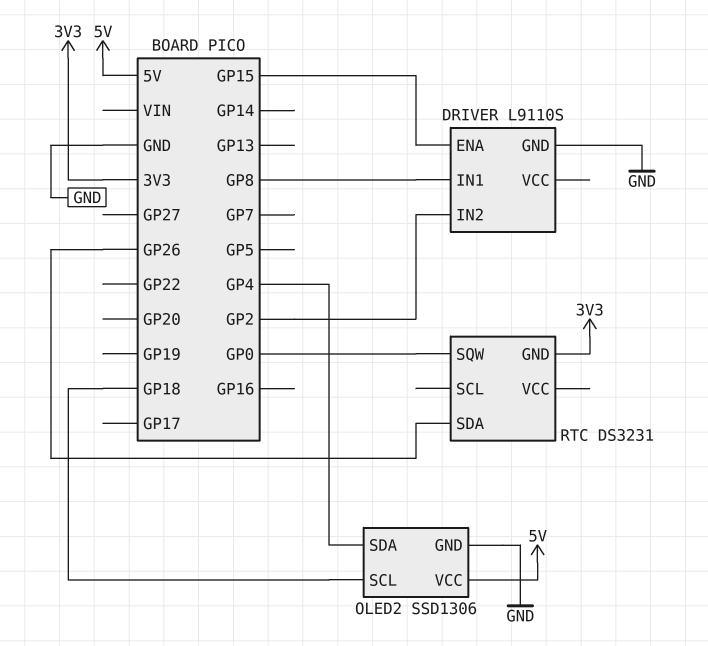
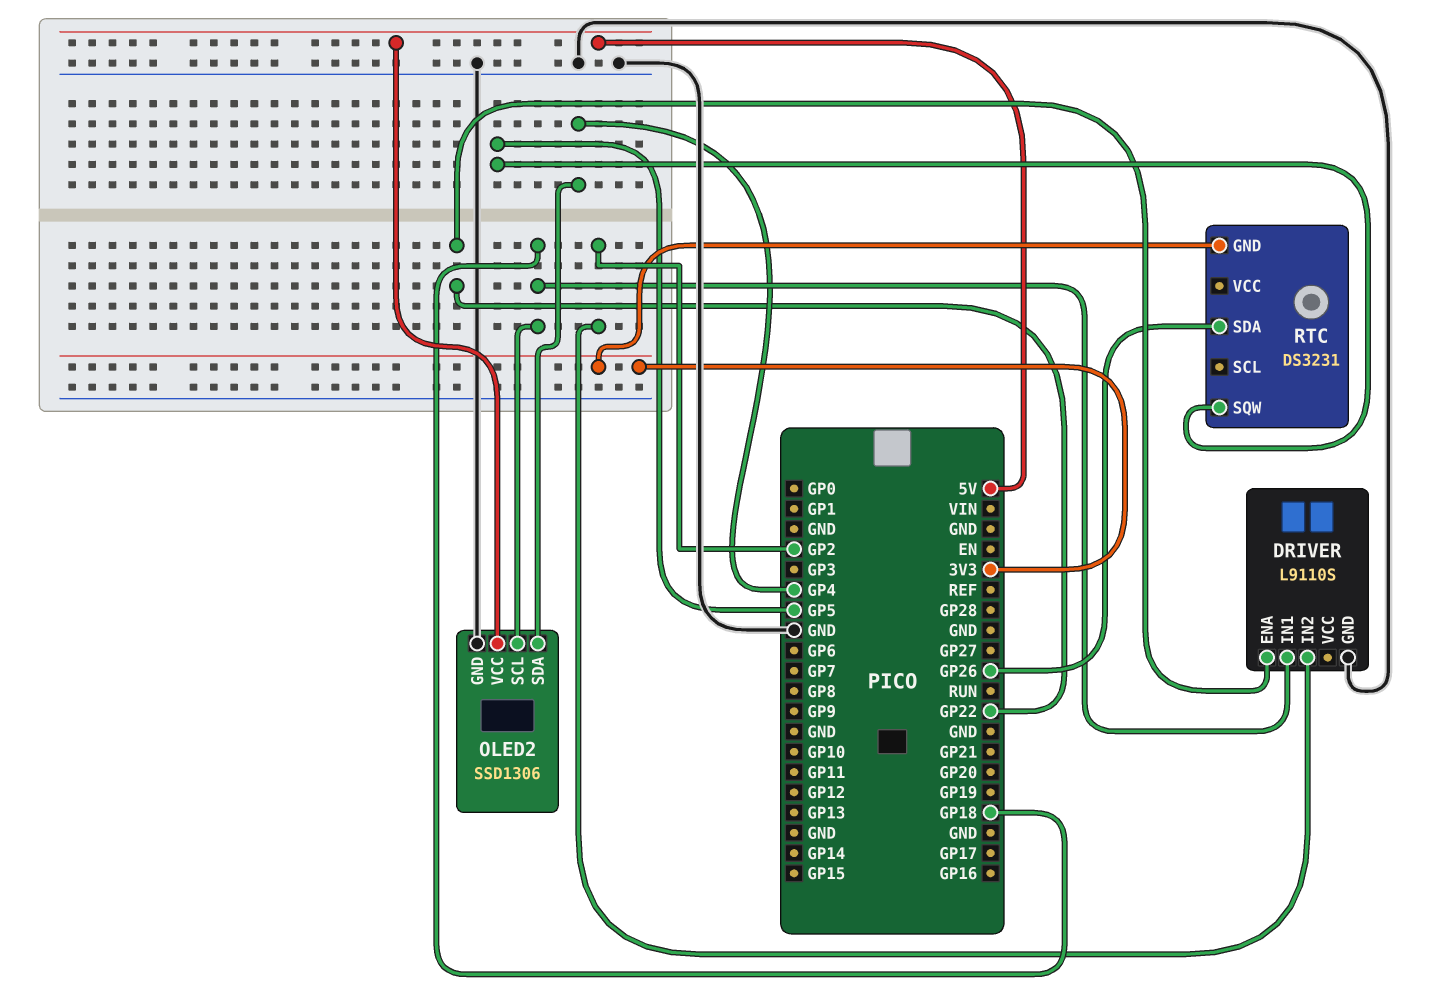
DRIVER pin ENA: GP15 -> GP22
DRIVER pin IN1: GP8 -> GP18
RTC pin SQW: GP0 -> GP5

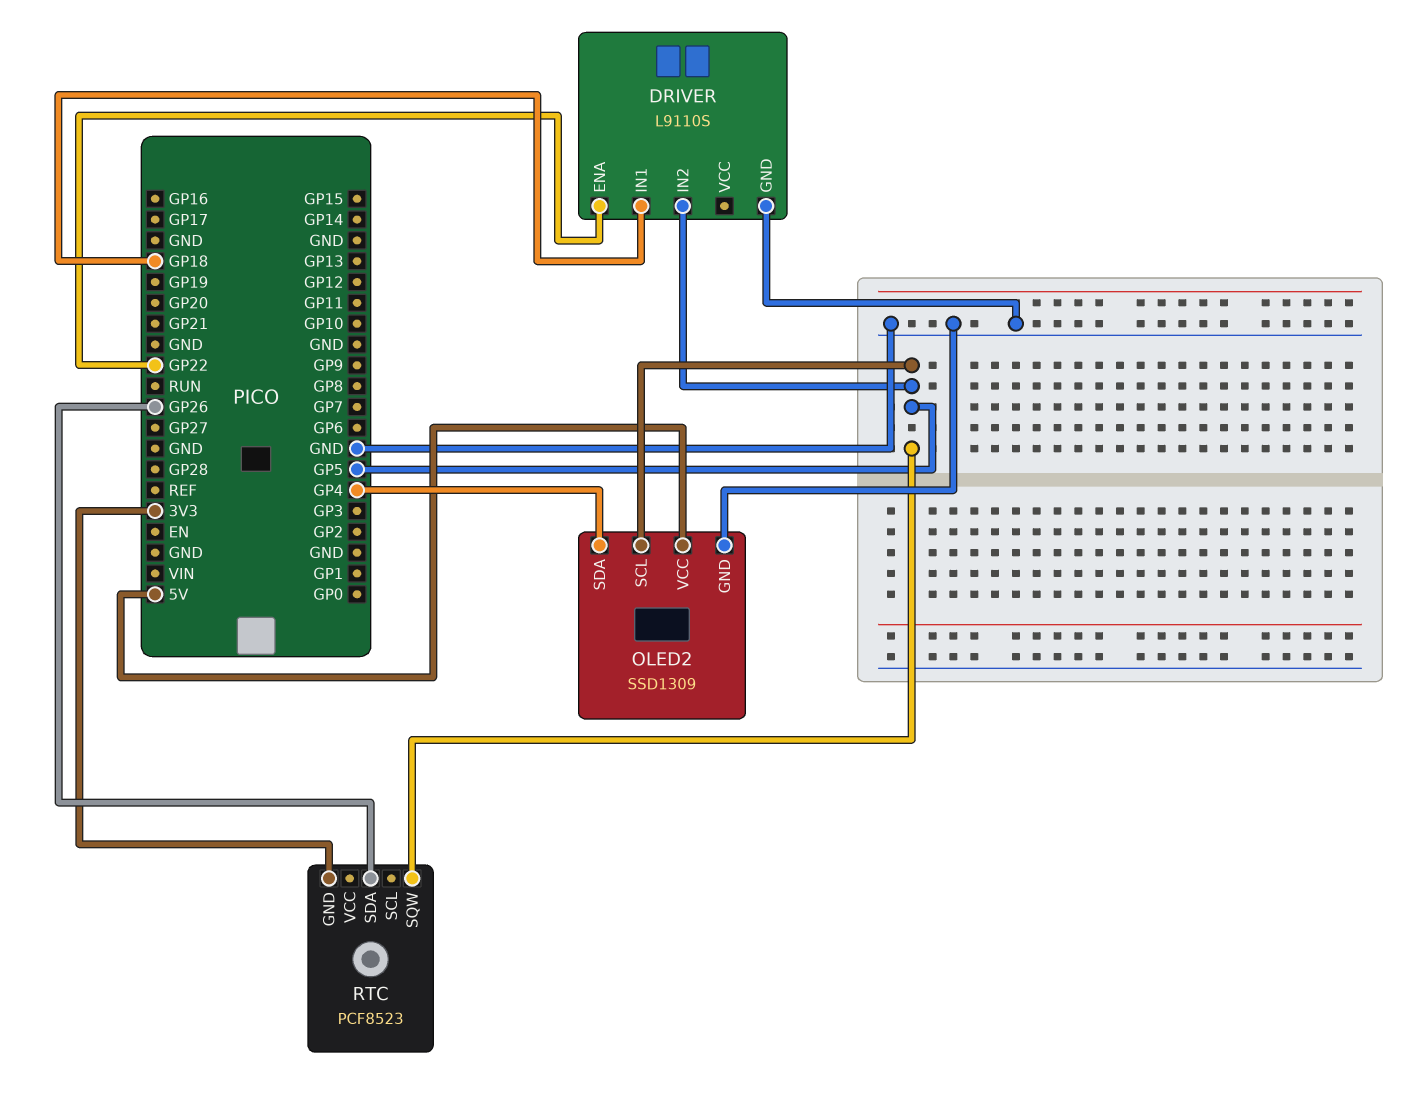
DRIVER pin IN2: GP2 -> GP5
OLED2: SSD1306 -> SSD1309
OLED2 pin SCL: GP18 -> GP5
RTC: DS3231 -> PCF8523

